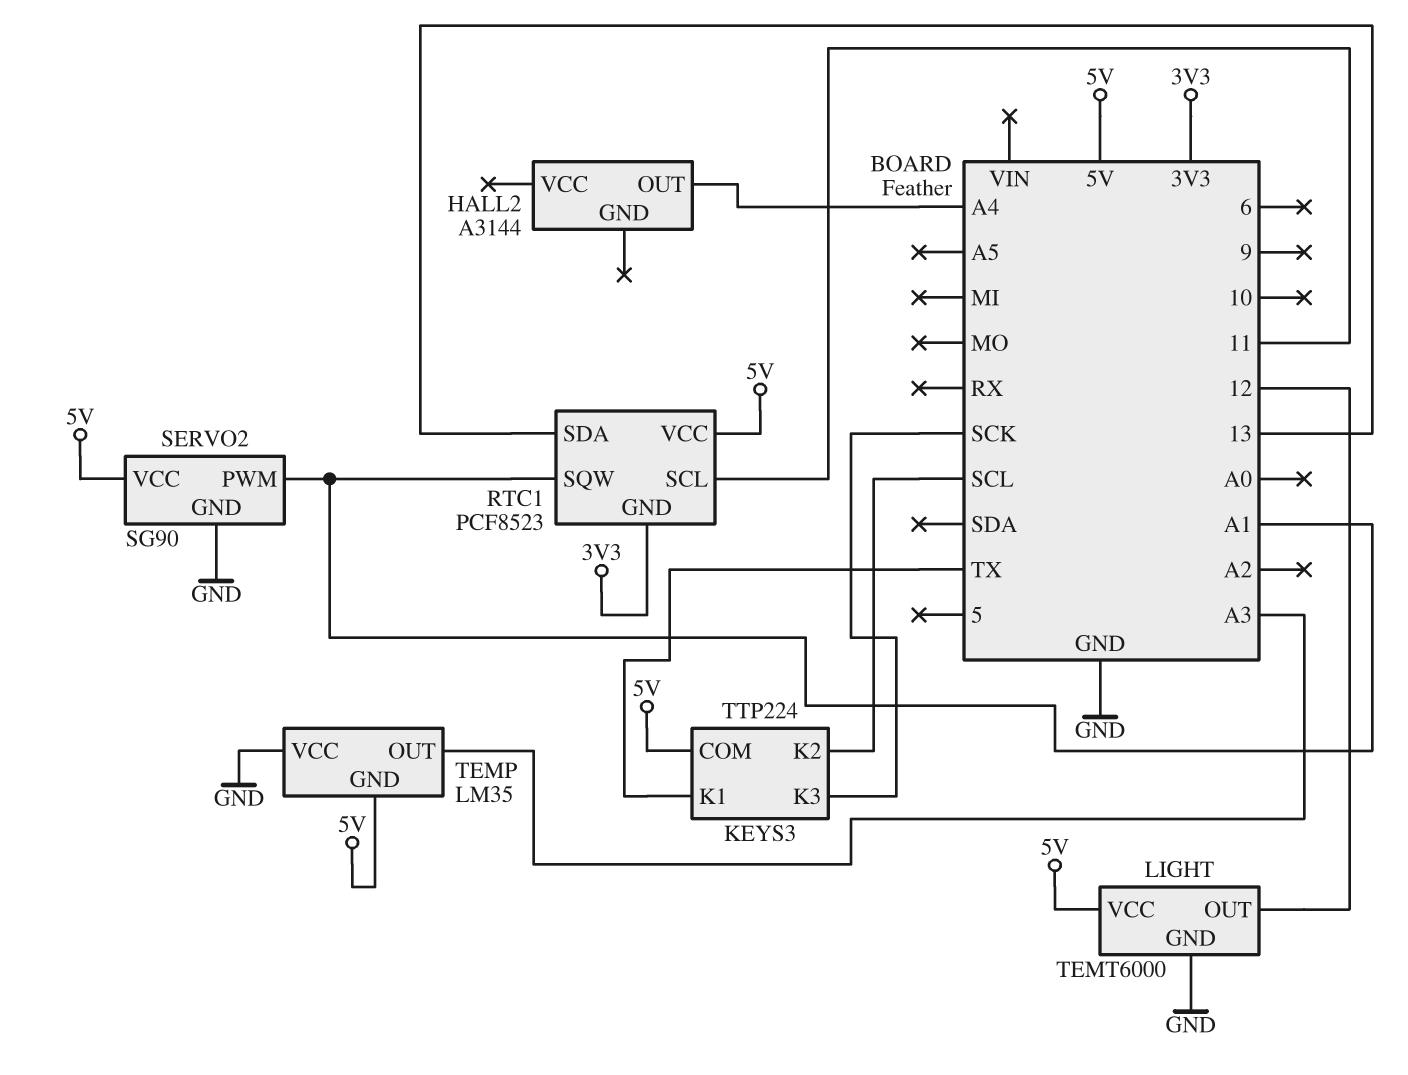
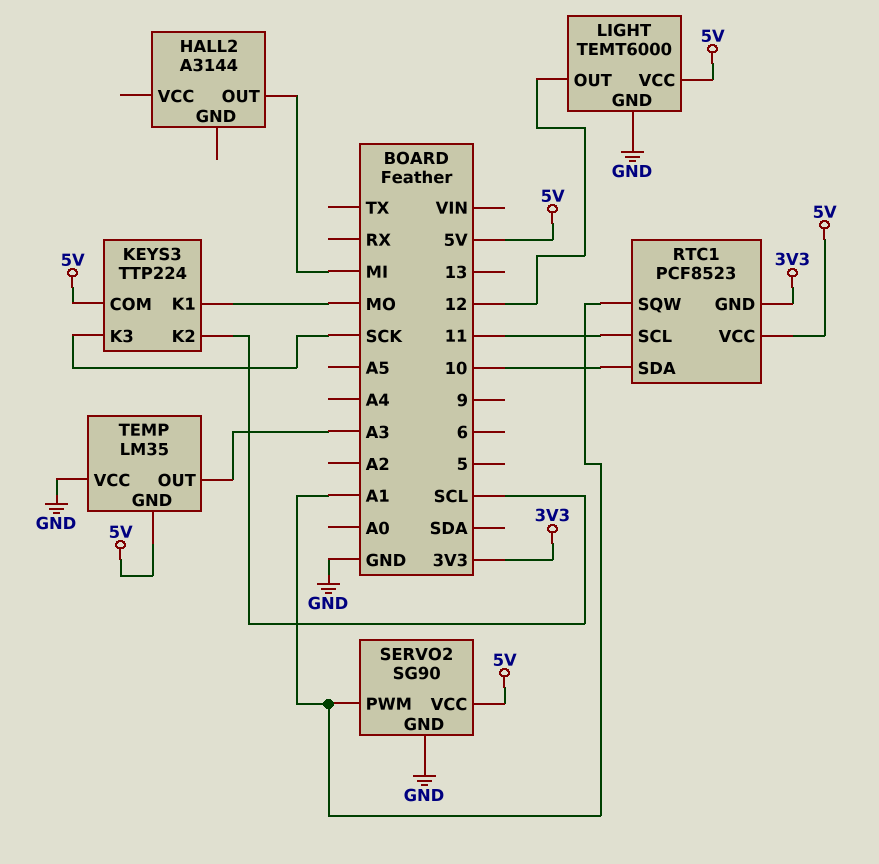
HALL2 pin OUT: A4 -> MI
KEYS3 pin K1: TX -> MO
RTC1 pin SDA: 13 -> 10

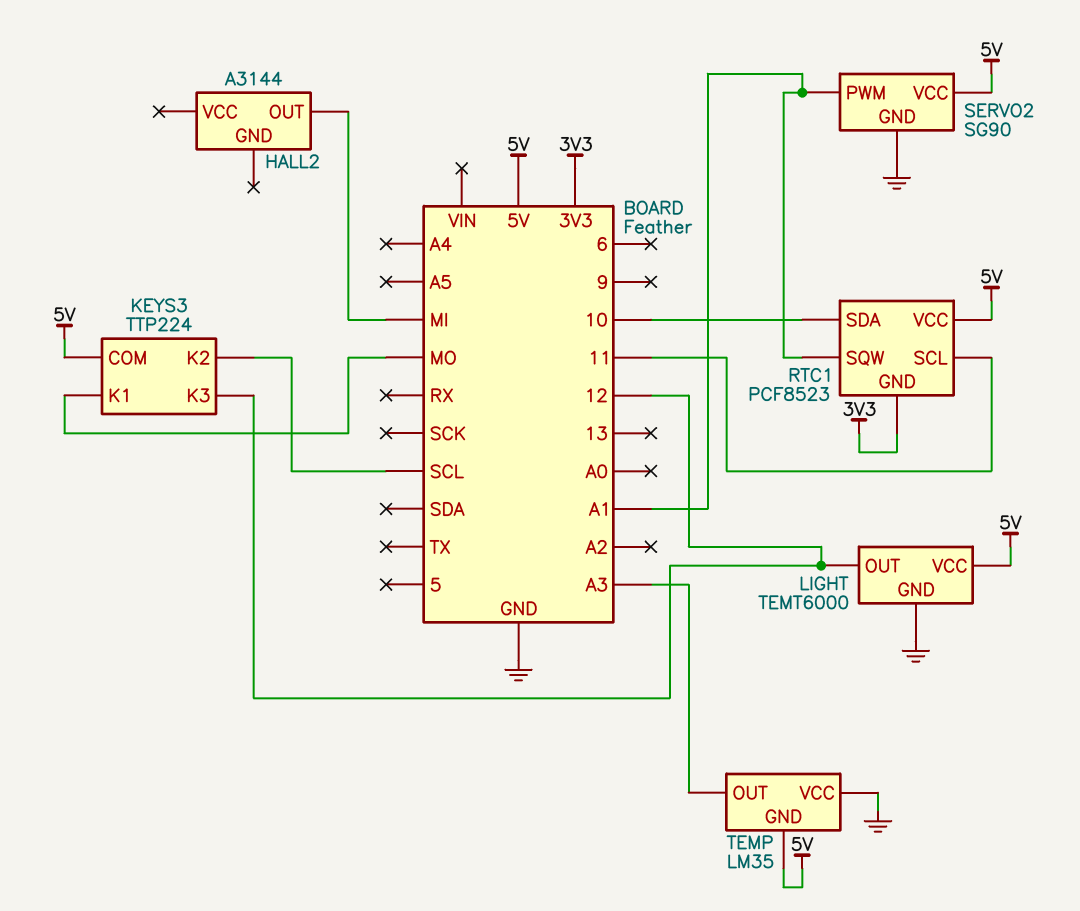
KEYS3 pin K3: SCK -> 12

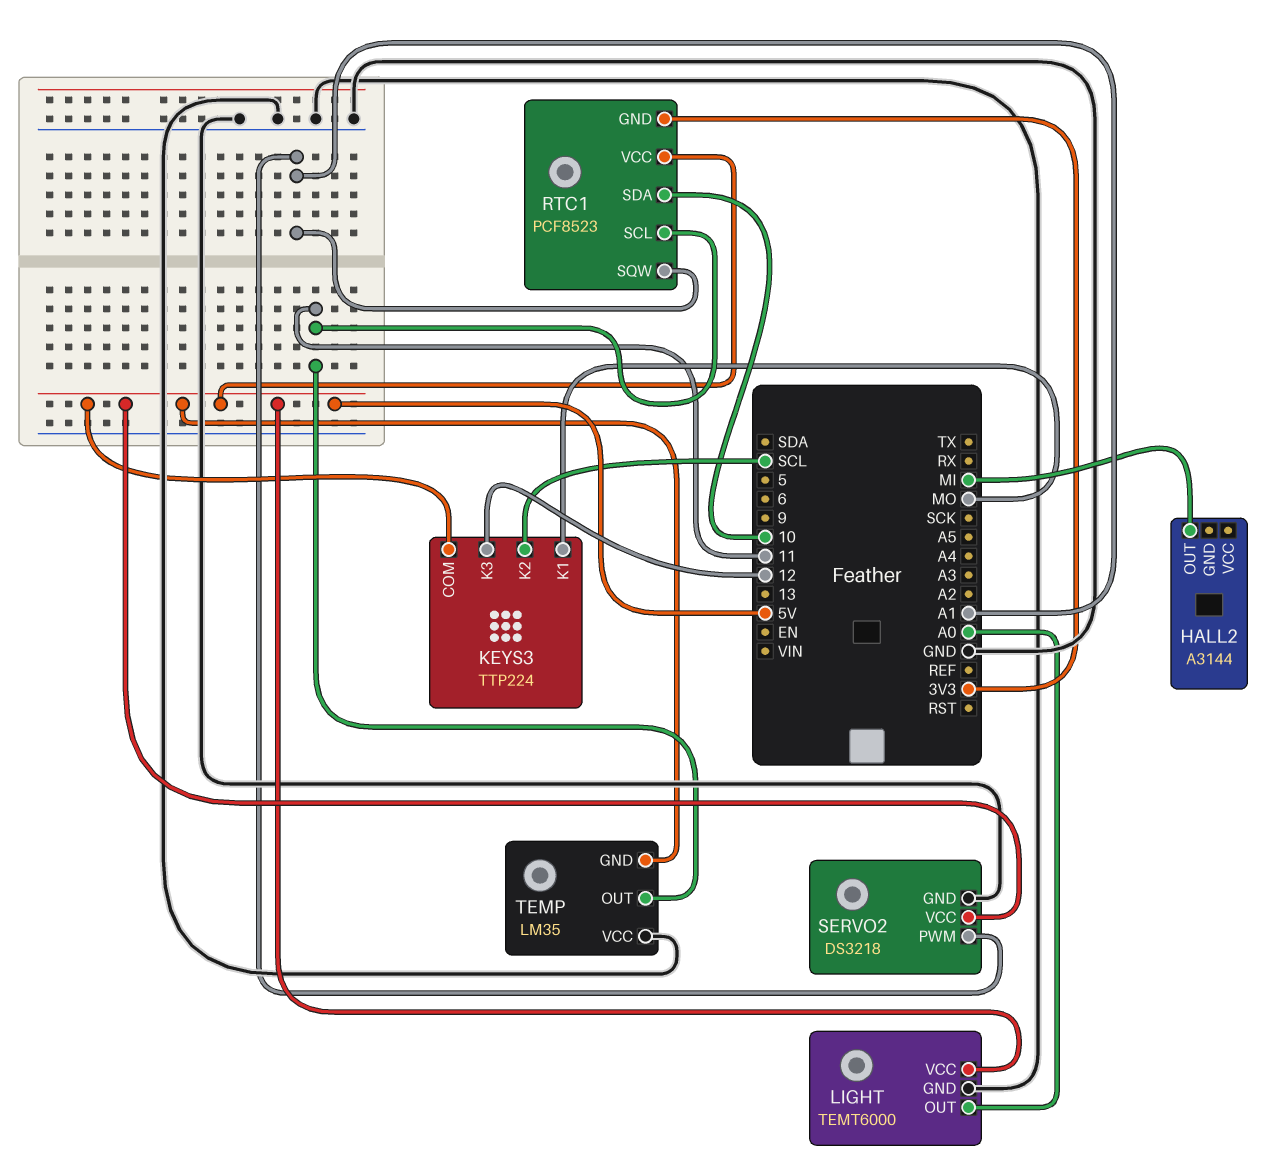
LIGHT pin OUT: 12 -> A0
SERVO2: SG90 -> DS3218
TEMP pin OUT: A3 -> 11

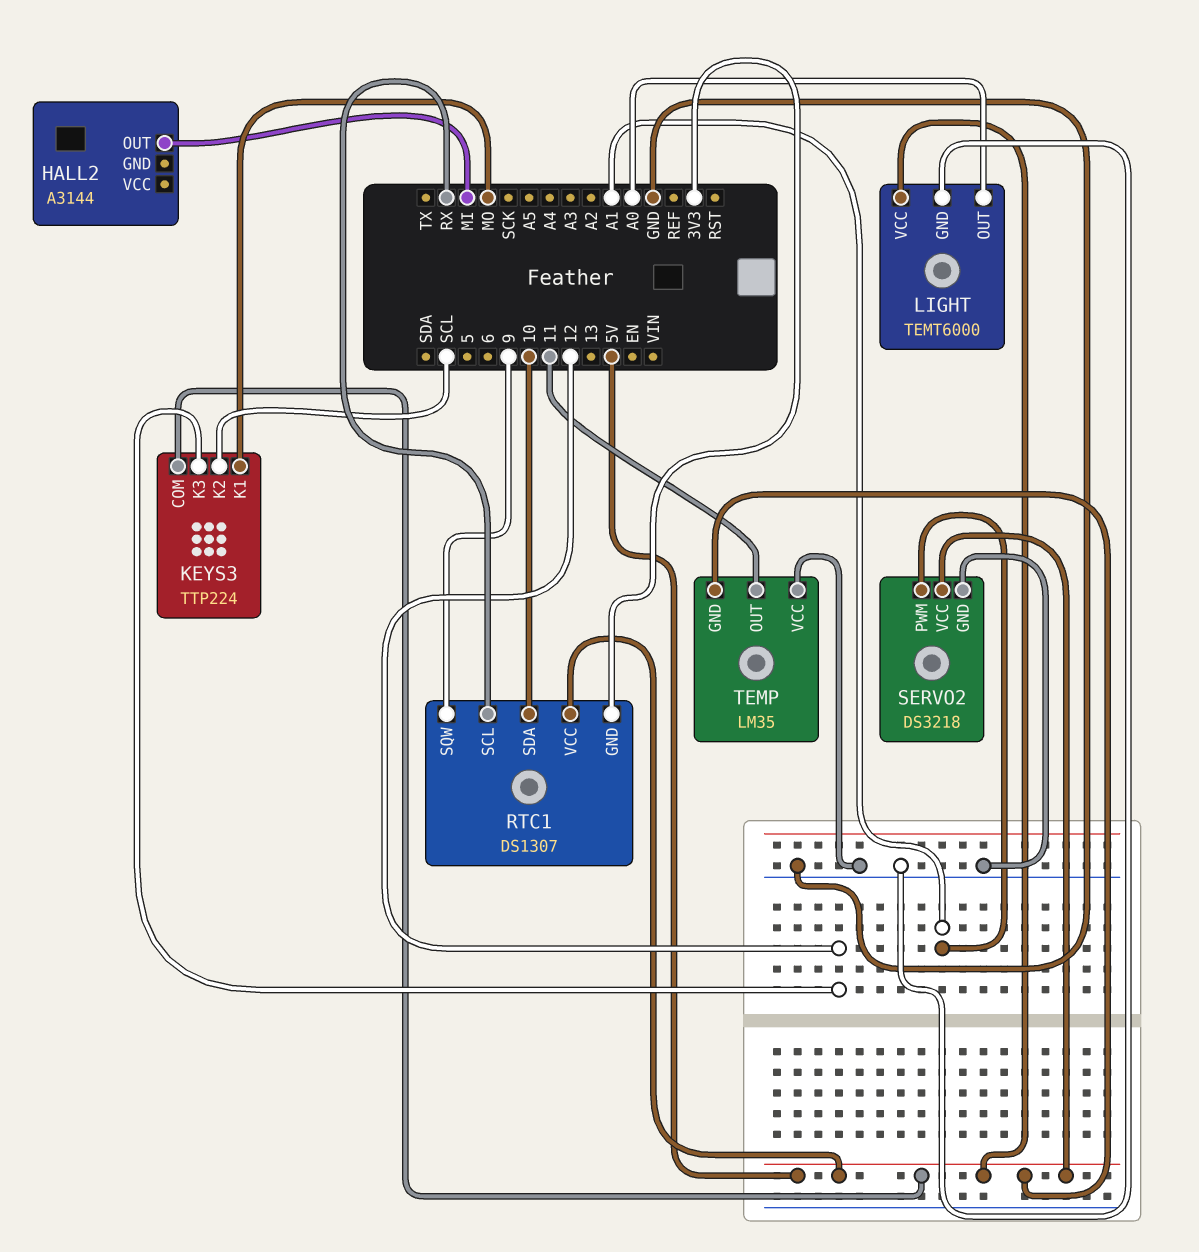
RTC1: PCF8523 -> DS1307
RTC1 pin SCL: 11 -> RX
RTC1 pin SQW: A1 -> 9

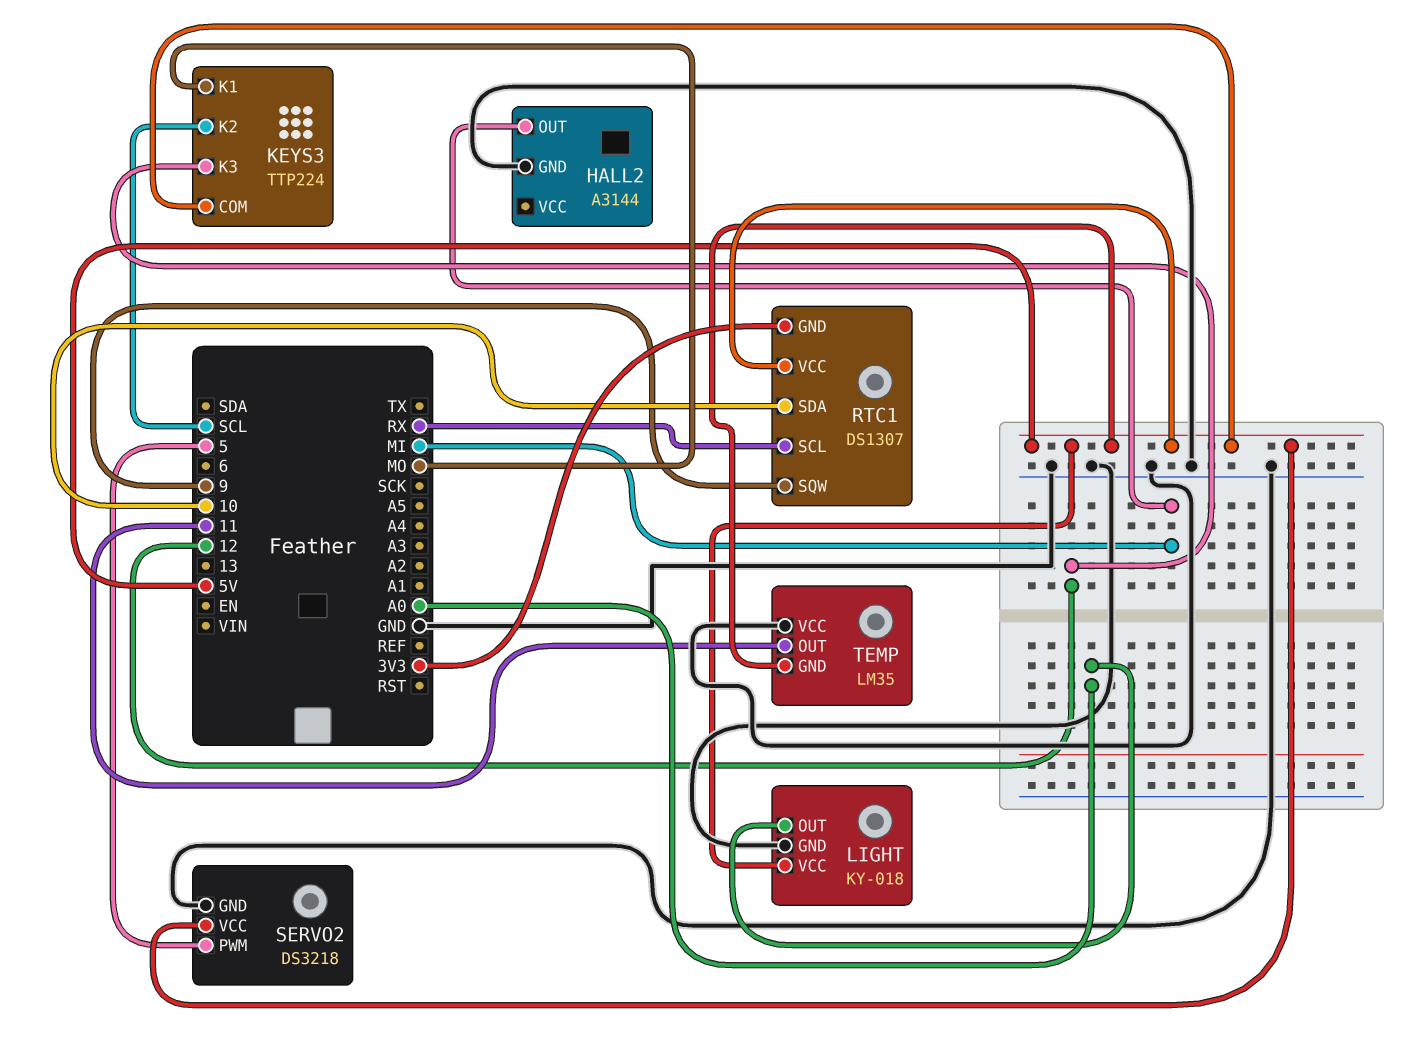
HALL2 pin GND: none -> GND
LIGHT: TEMT6000 -> KY-018
SERVO2 pin PWM: A1 -> 5

